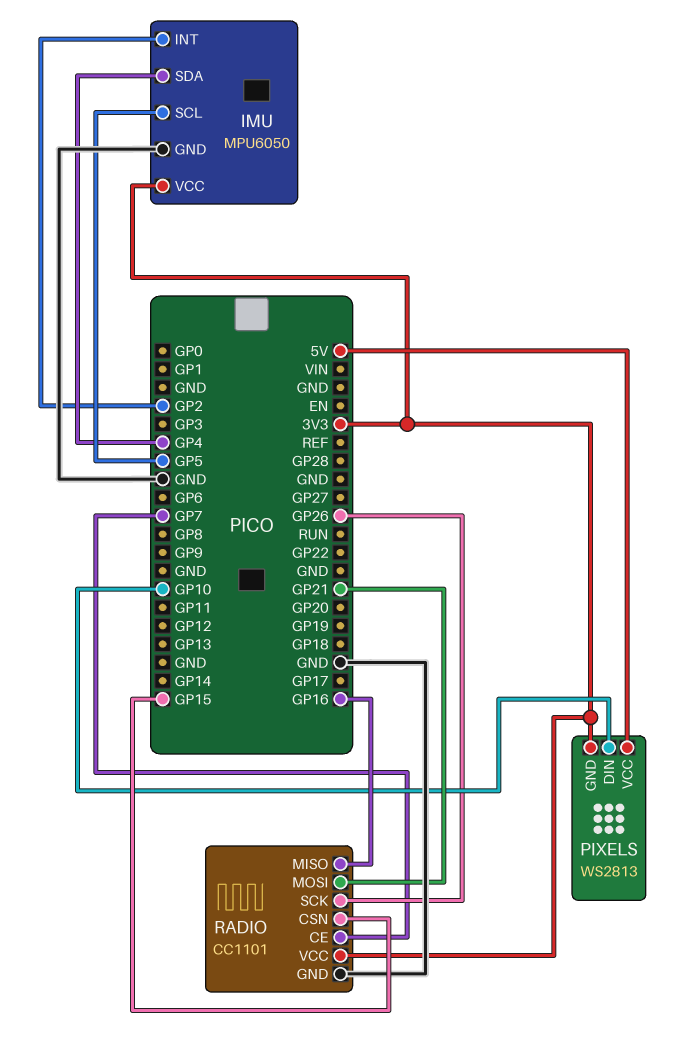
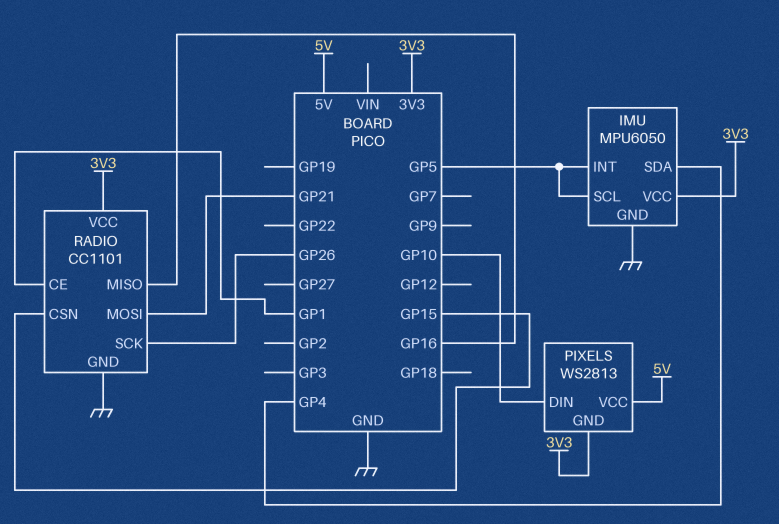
IMU pin INT: GP2 -> GP5
RADIO pin CE: GP7 -> GP1

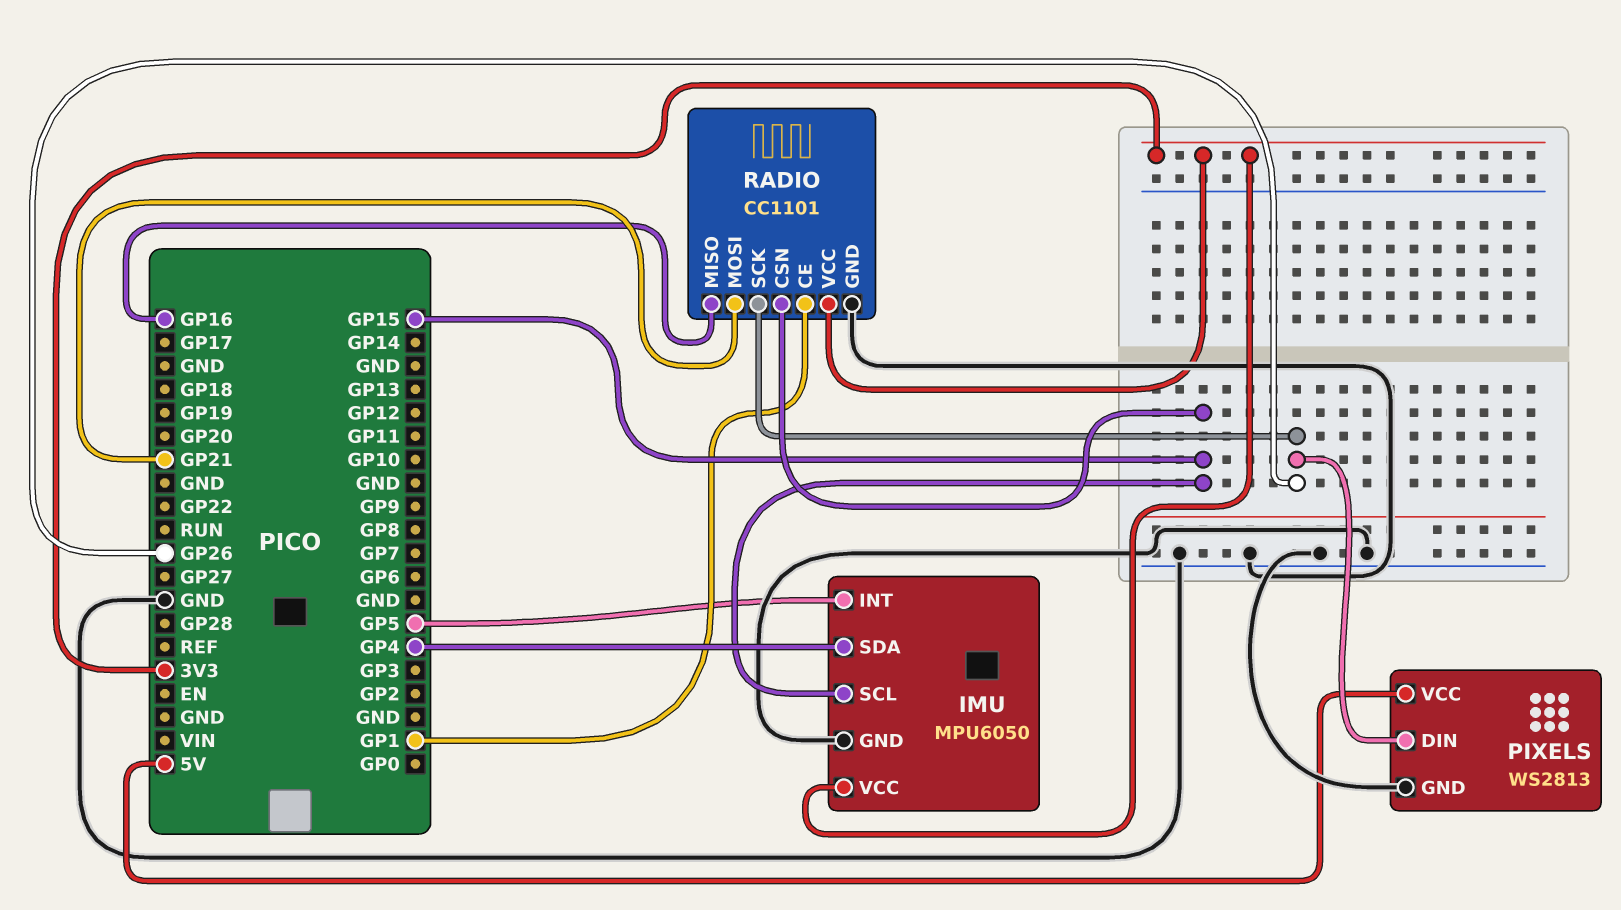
IMU pin SCL: GP5 -> GP15
PIXELS pin DIN: GP10 -> GP26
PIXELS pin GND: 3V3 -> GND

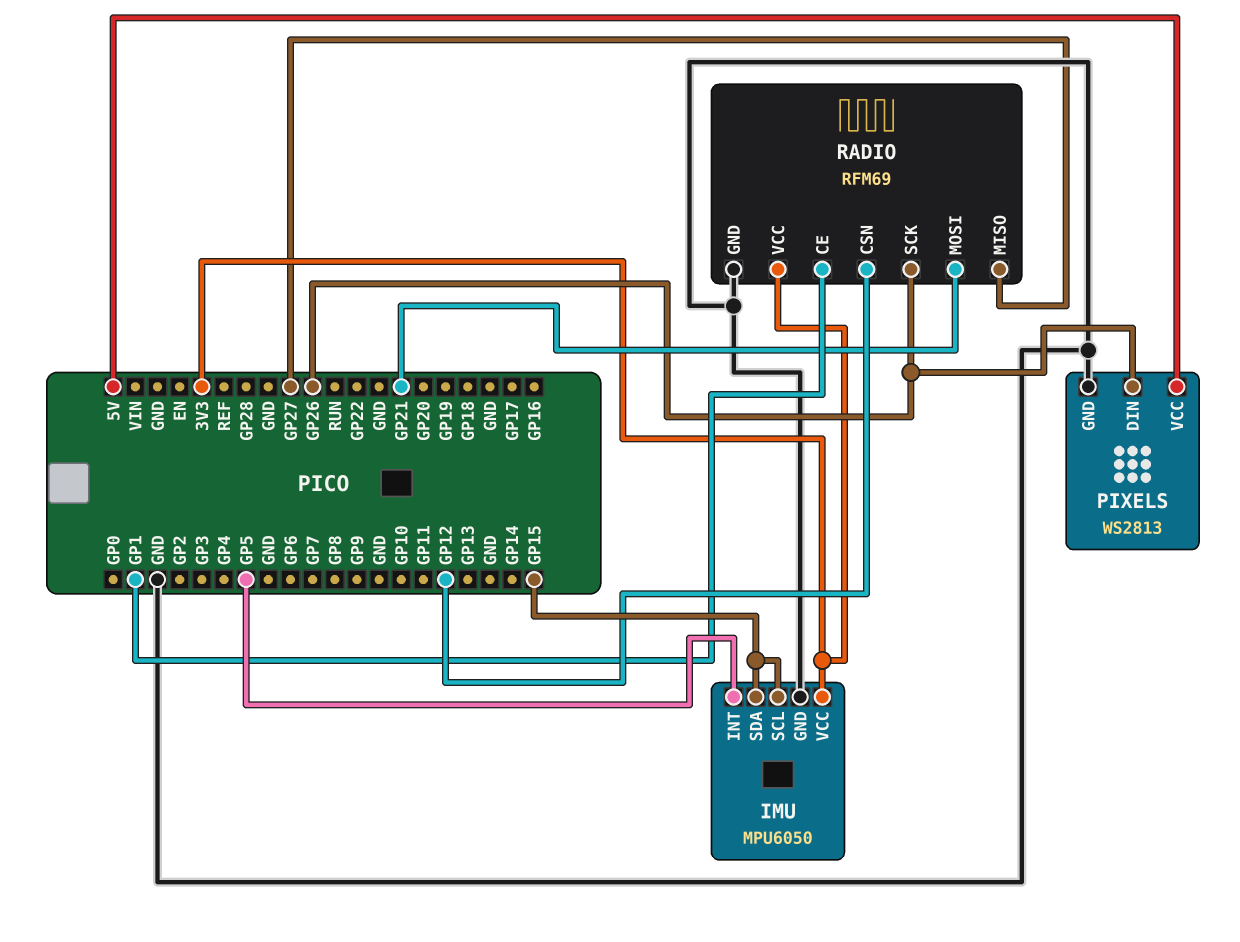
IMU pin SDA: GP4 -> GP15
RADIO: CC1101 -> RFM69
RADIO pin CSN: GP15 -> GP12
RADIO pin MISO: GP16 -> GP27

